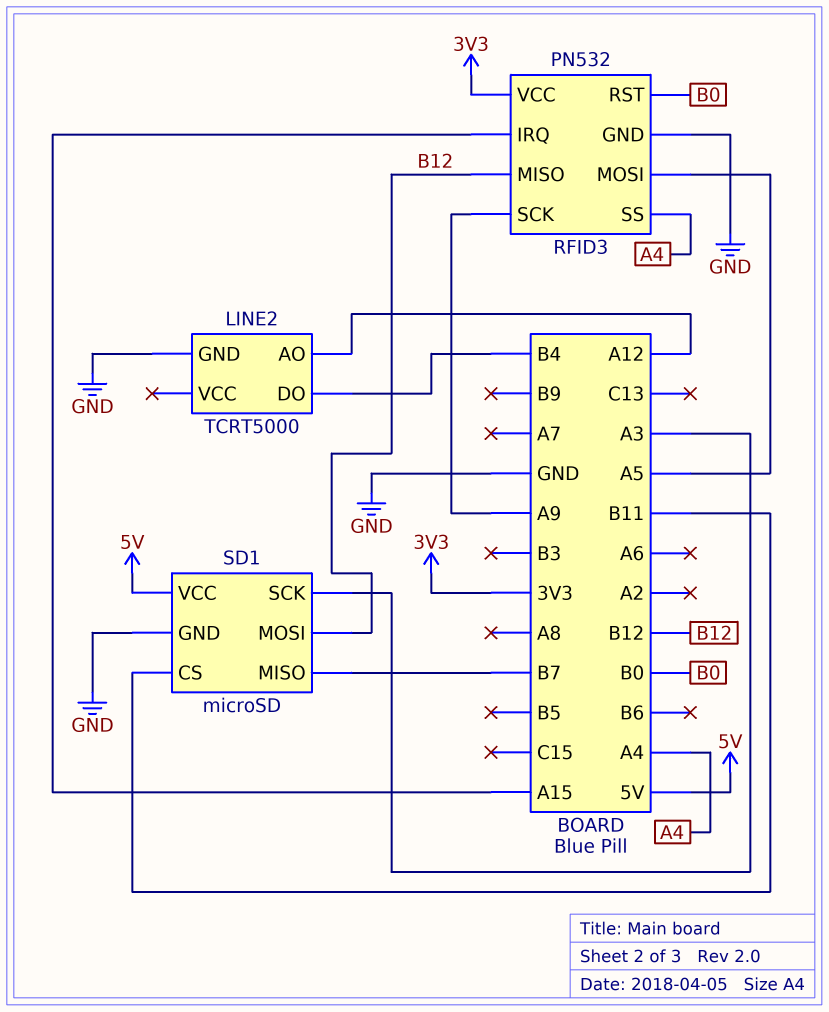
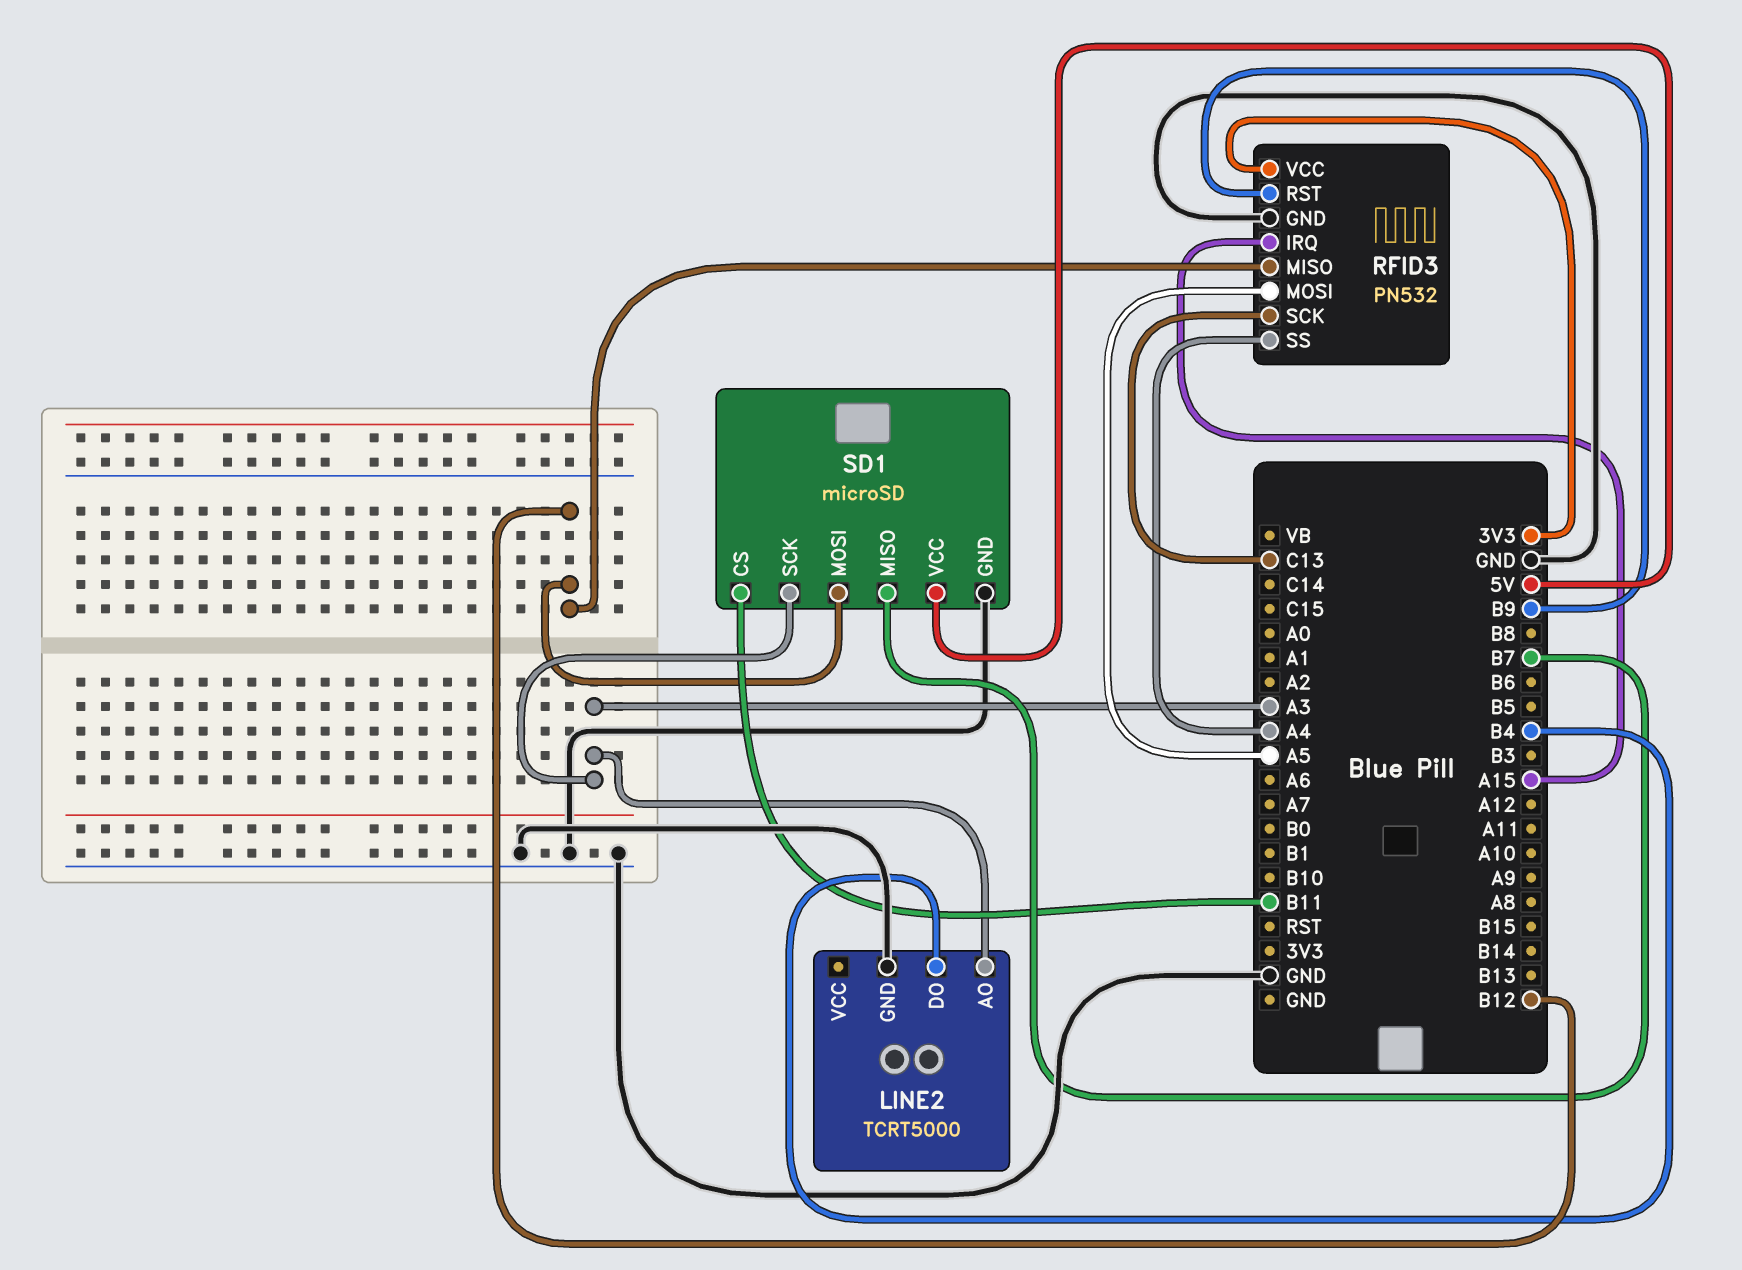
LINE2 pin AO: A12 -> A3
RFID3 pin RST: B0 -> B9
RFID3 pin SCK: A9 -> C13

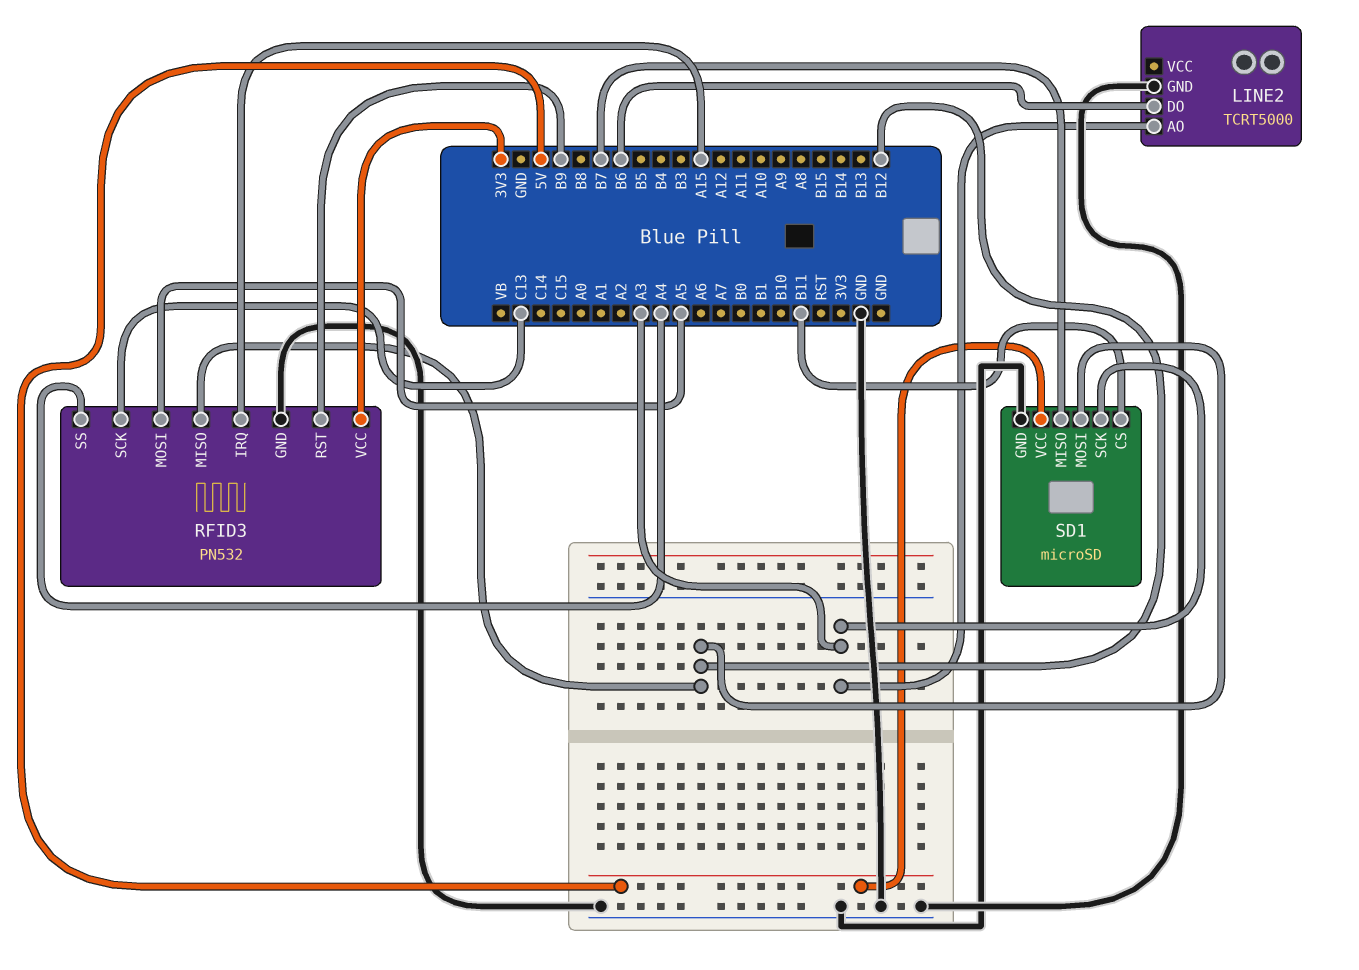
LINE2 pin DO: B4 -> B6

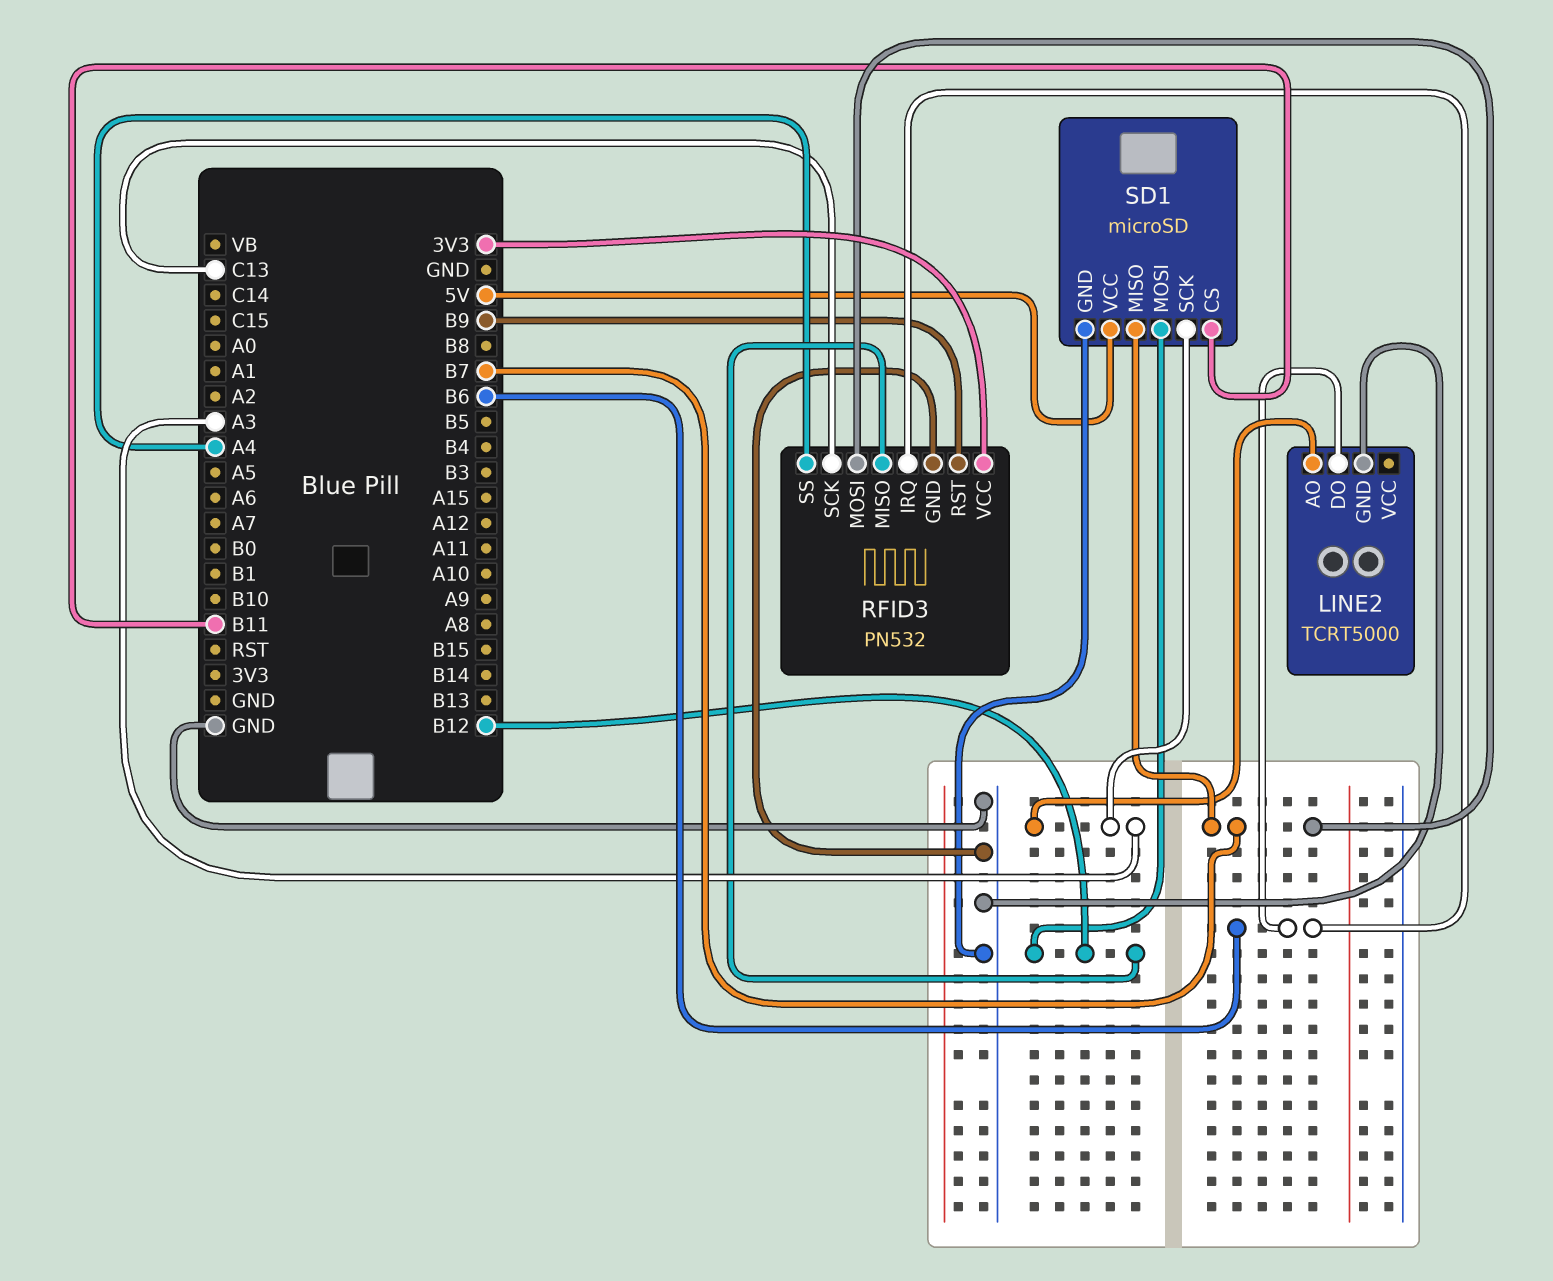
RFID3 pin IRQ: A15 -> B6
RFID3 pin MOSI: A5 -> B7

